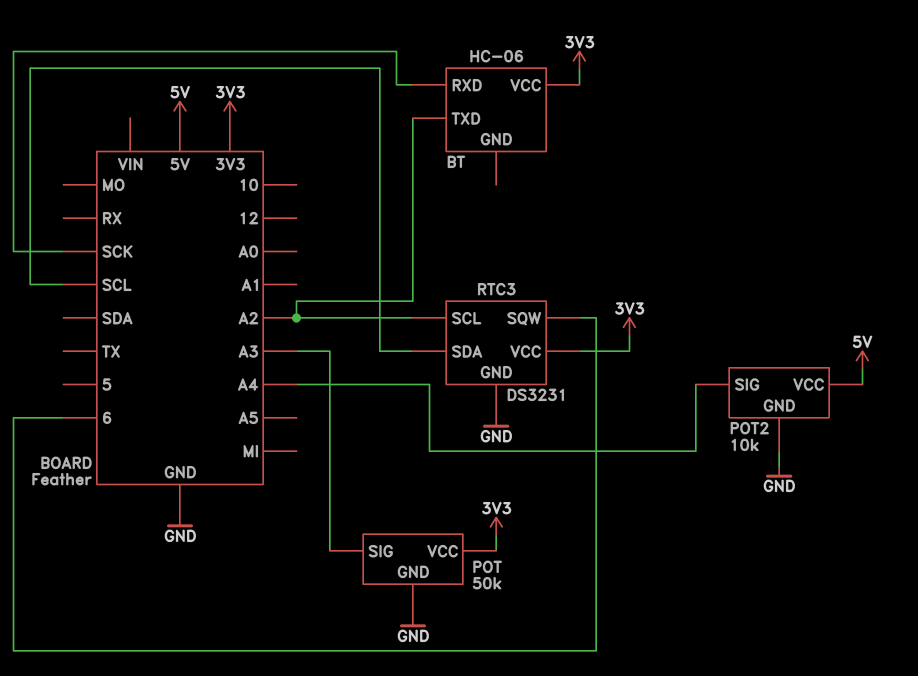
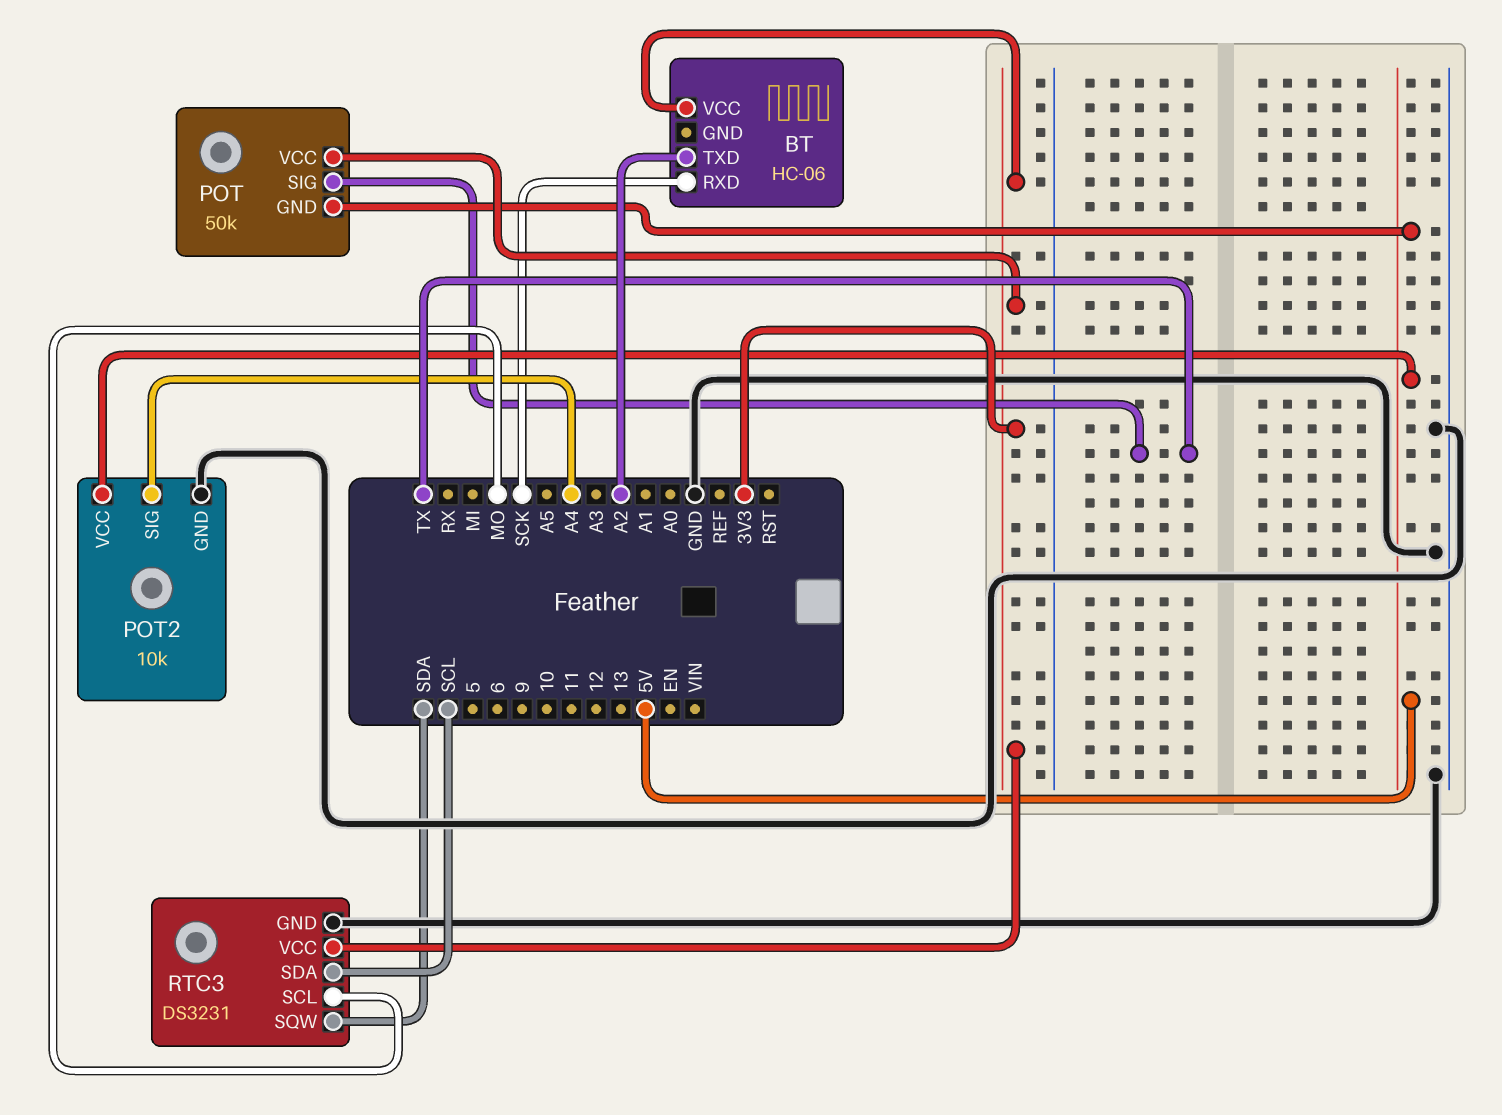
POT pin GND: GND -> 5V
POT pin SIG: A3 -> TX
RTC3 pin SCL: A2 -> MO
RTC3 pin SQW: 6 -> SDA

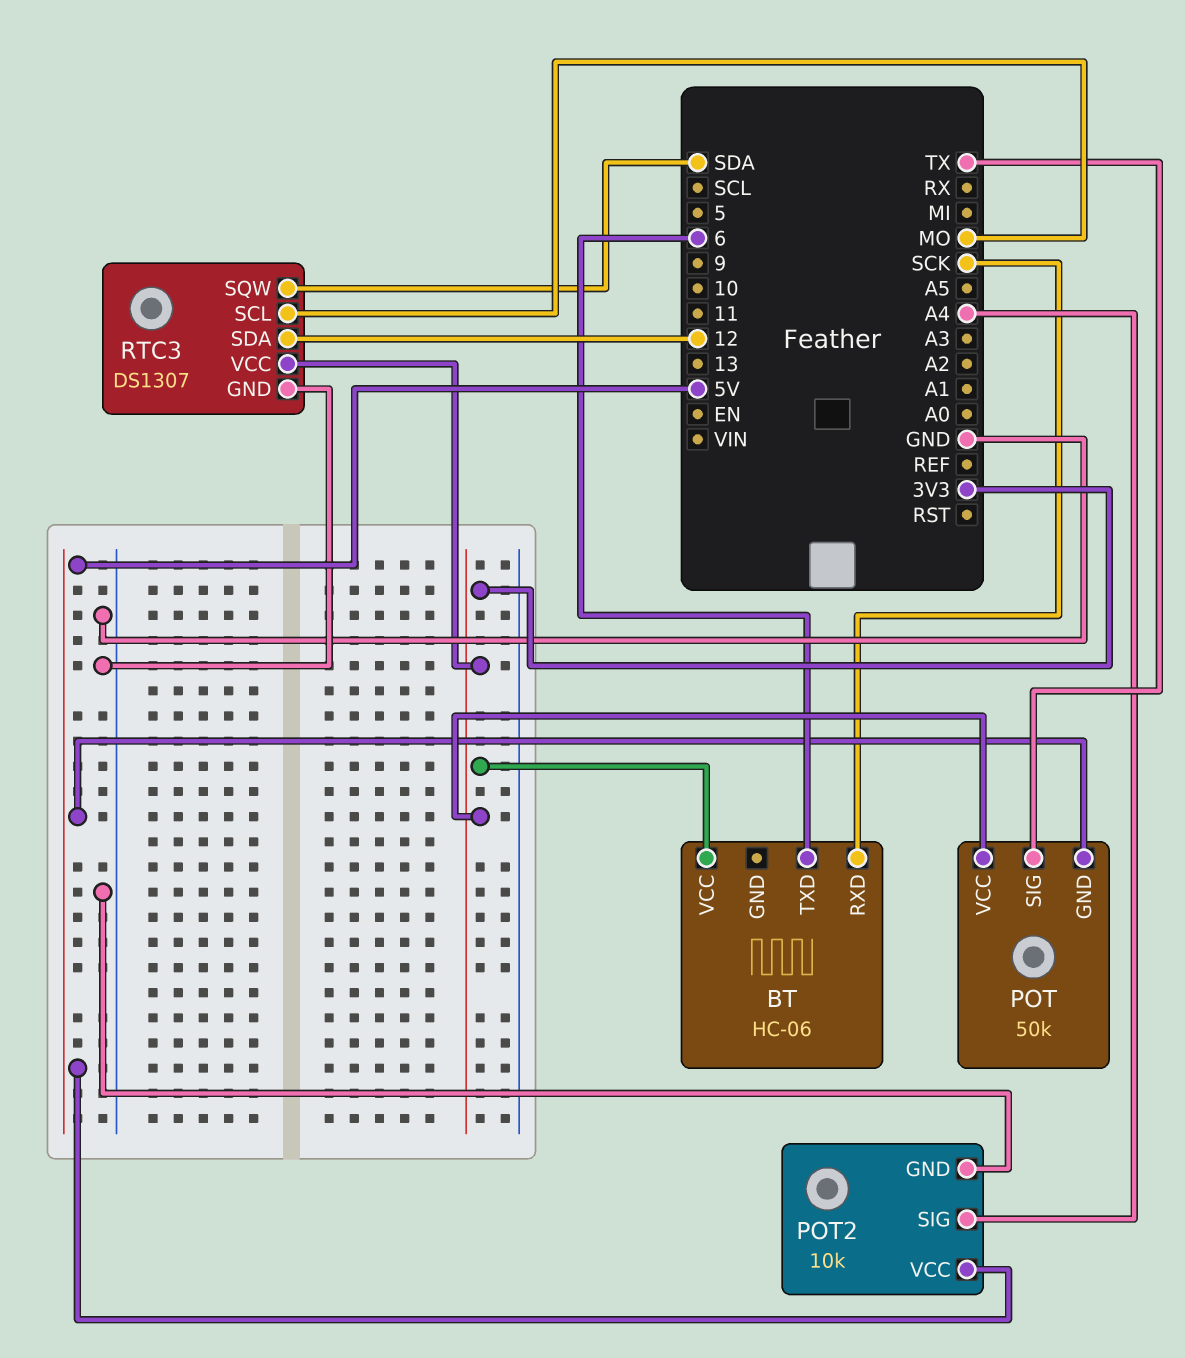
BT pin TXD: A2 -> 6
RTC3: DS3231 -> DS1307
RTC3 pin SDA: SCL -> 12

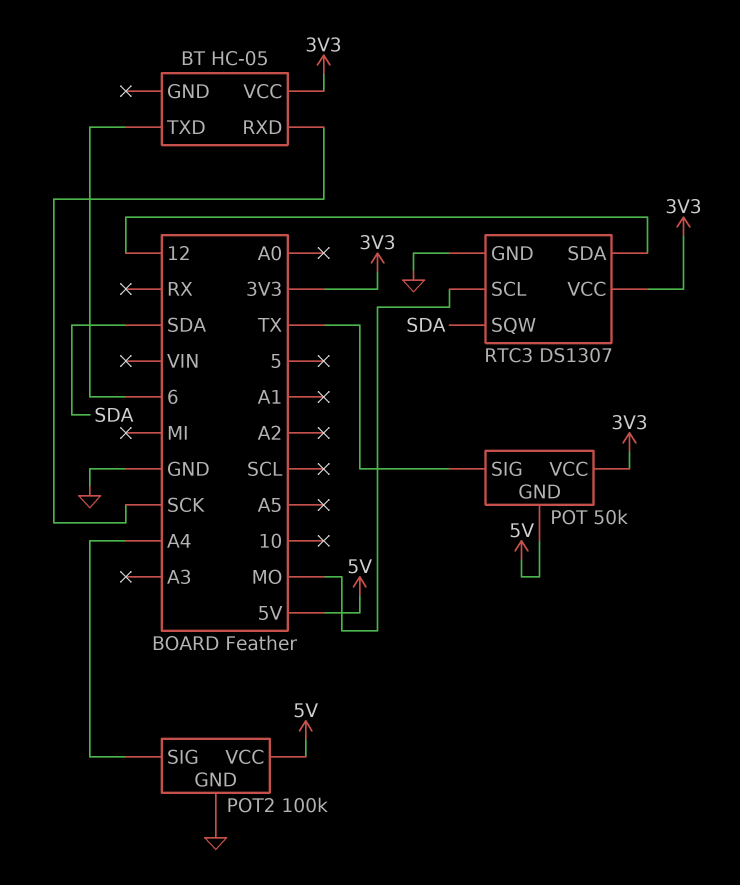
BT: HC-06 -> HC-05
POT2: 10k -> 100k

